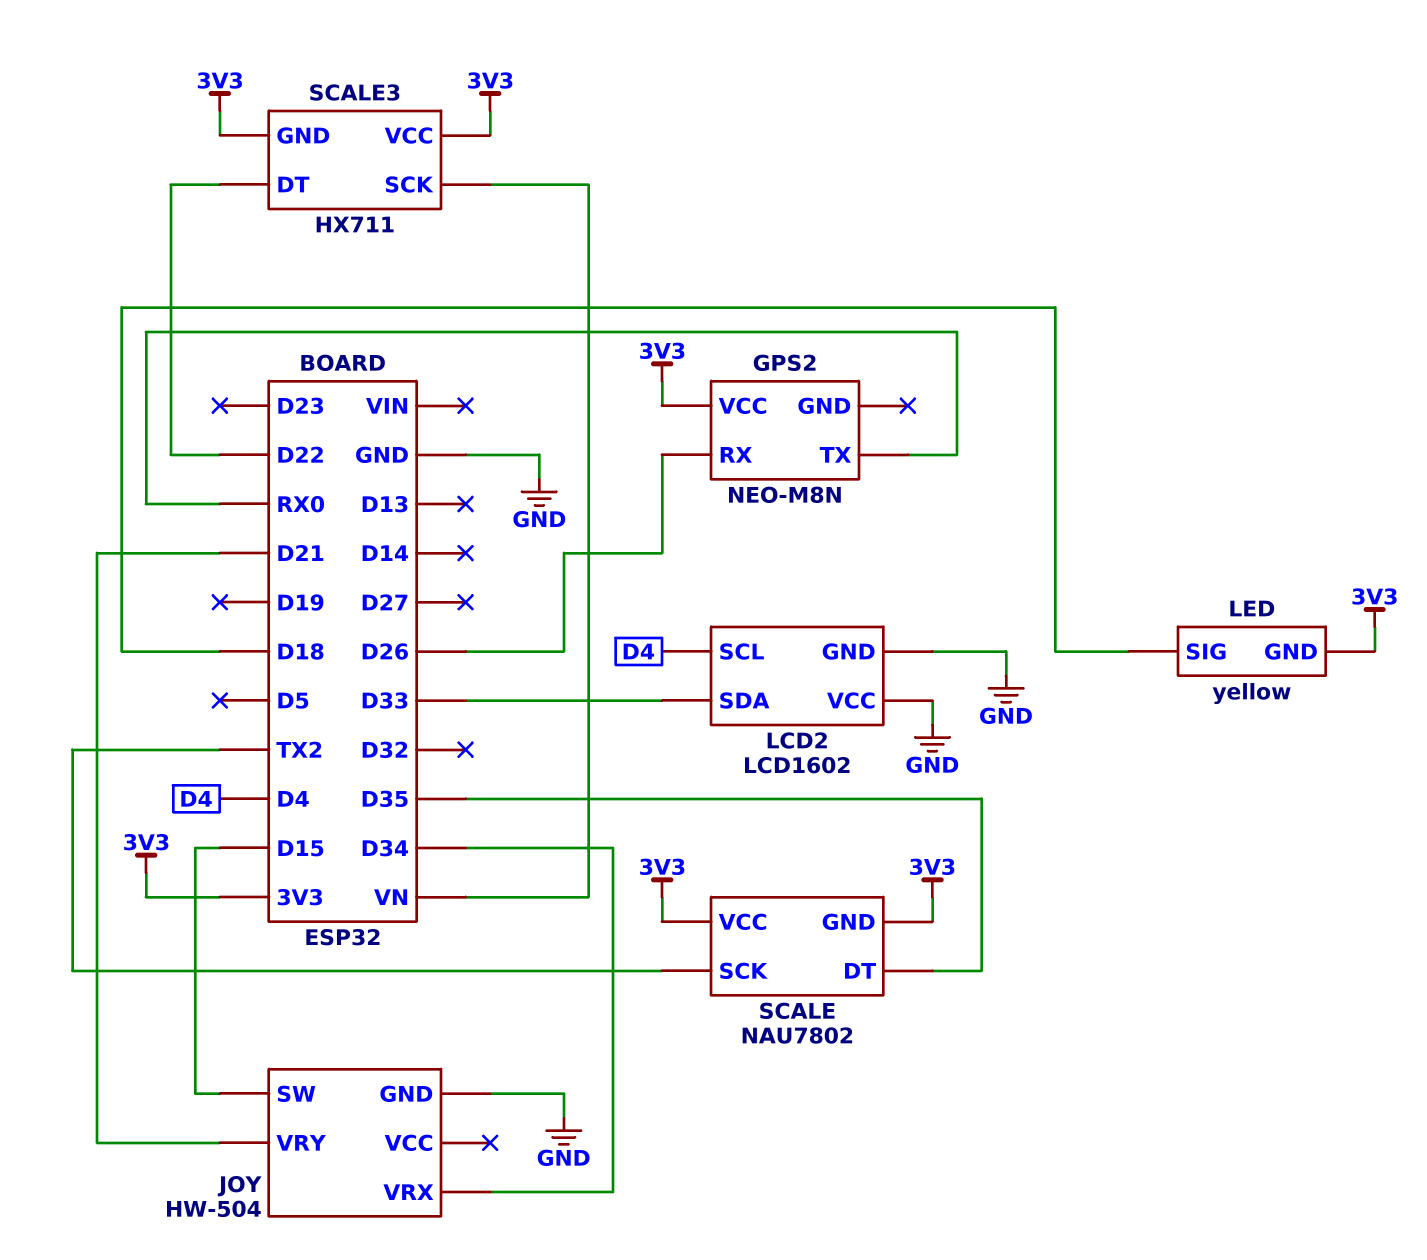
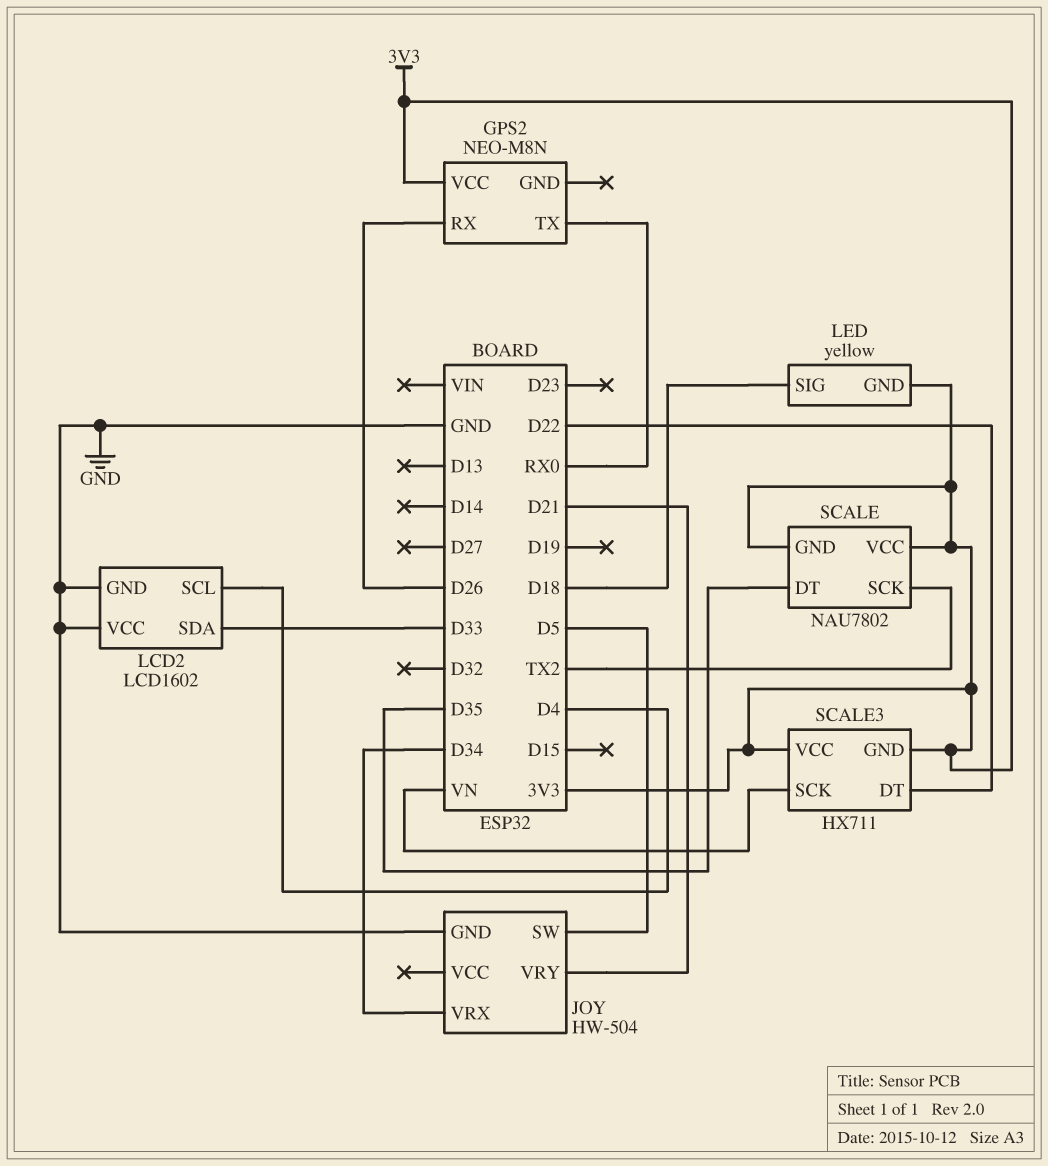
JOY pin SW: D15 -> D5

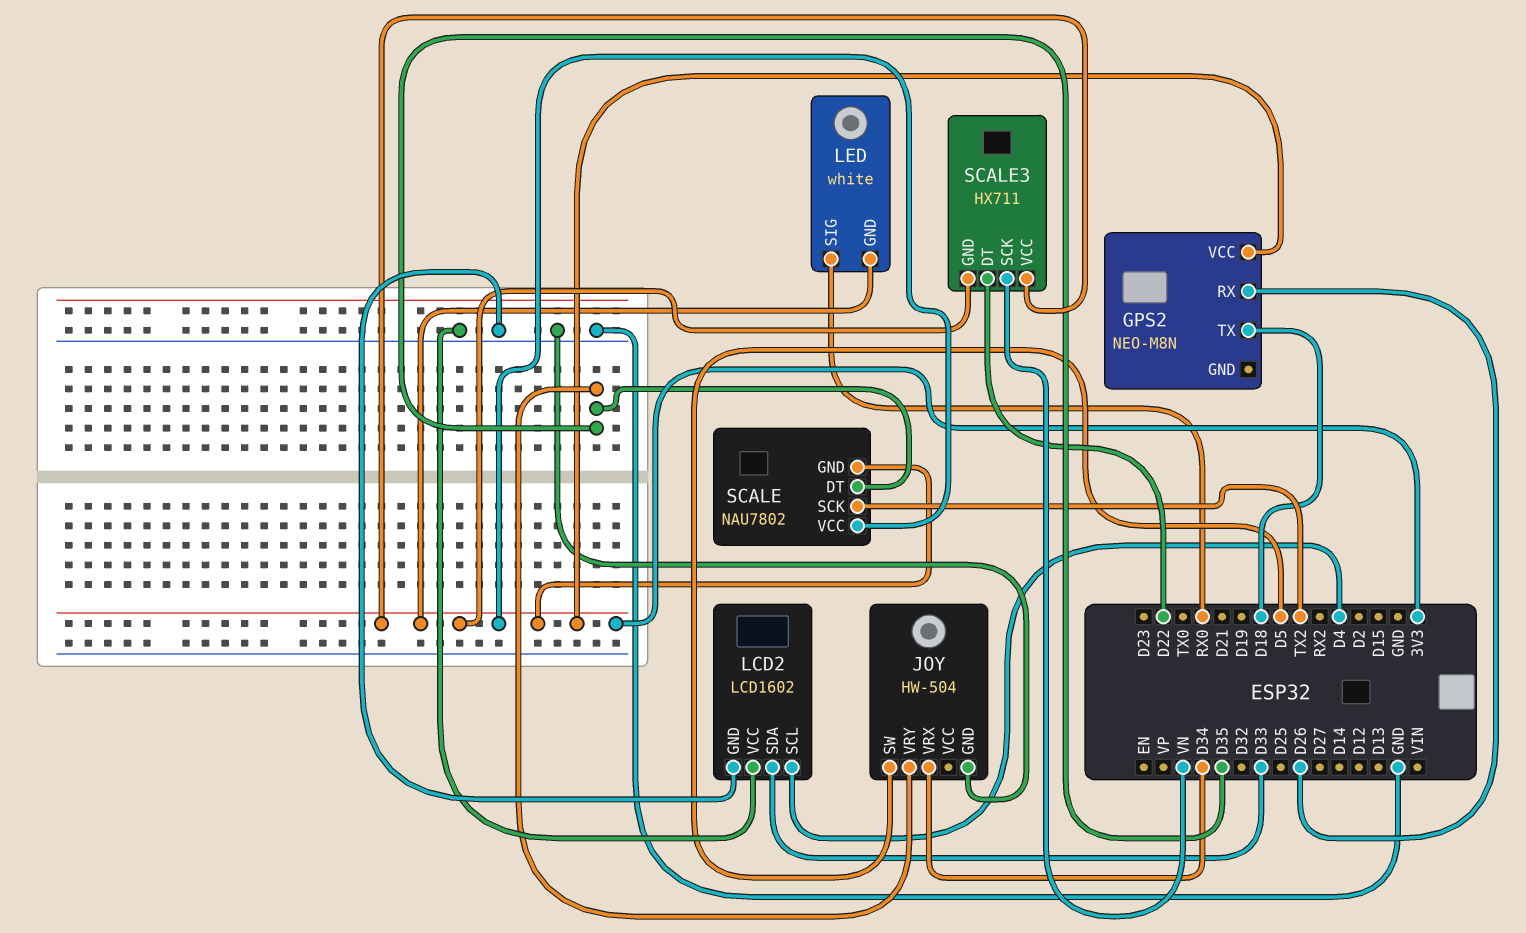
GPS2 pin TX: RX0 -> D18
JOY pin VRY: D21 -> D35
LED: yellow -> white
LED pin SIG: D18 -> RX0

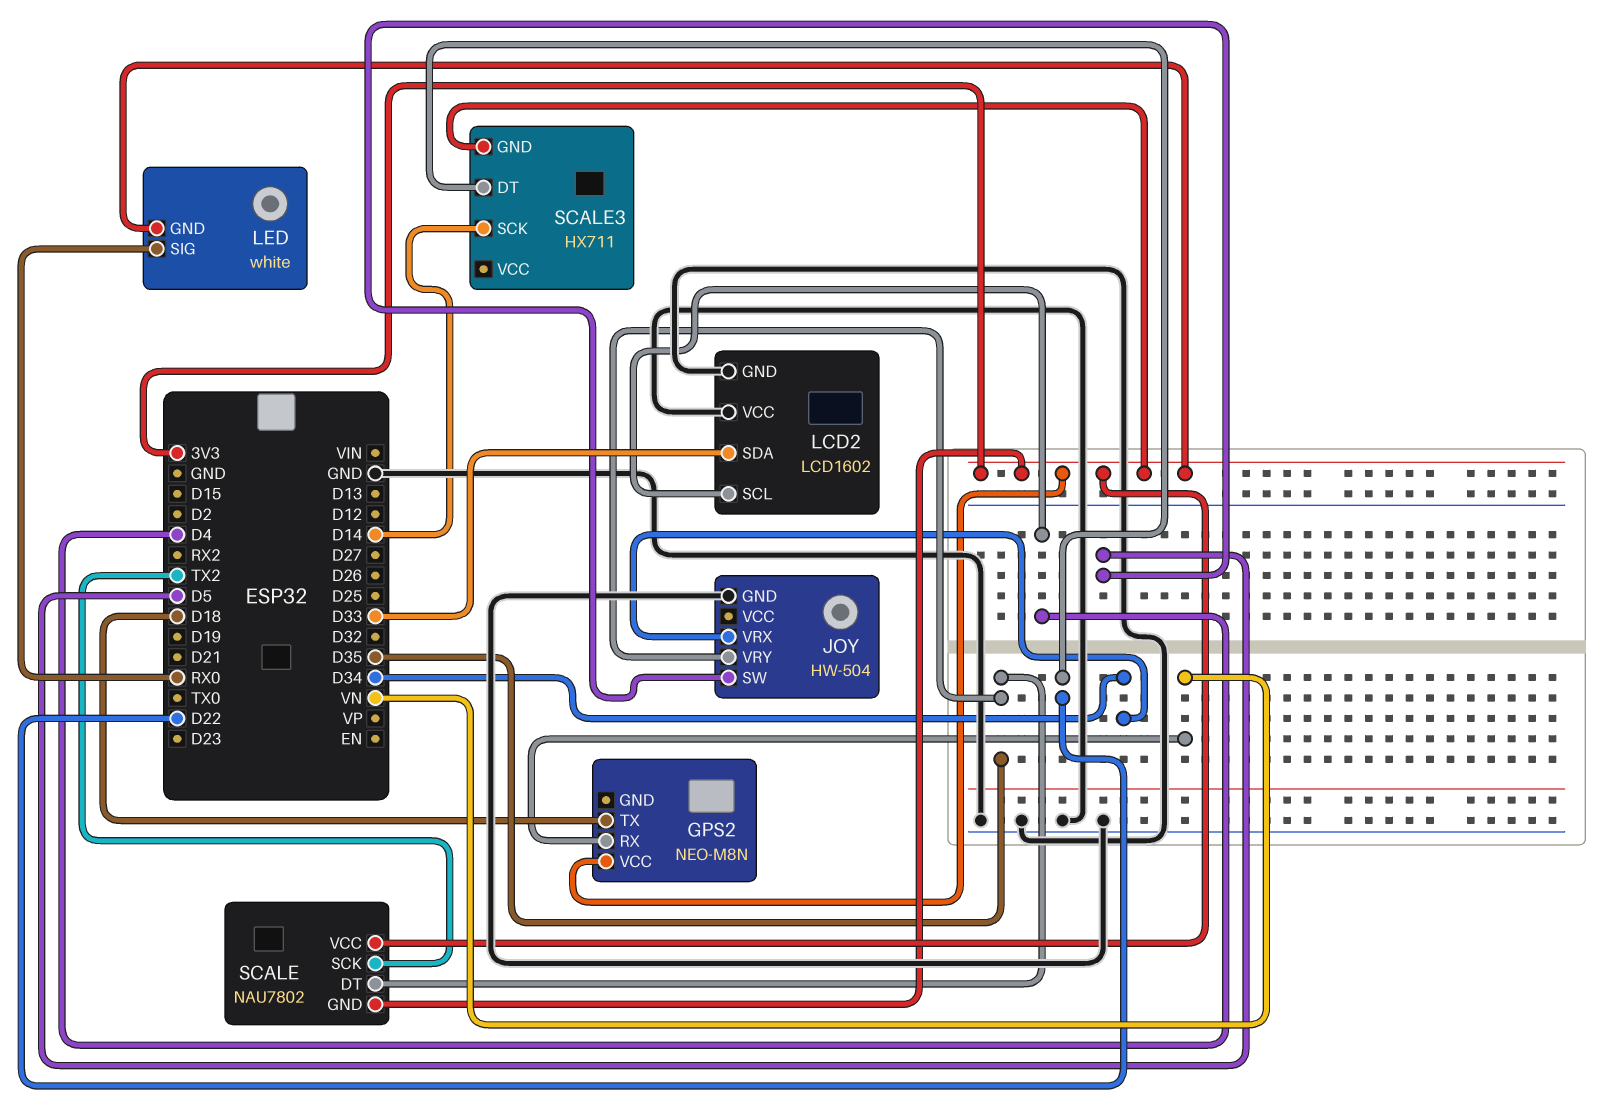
GPS2 pin RX: D26 -> VN
SCALE3 pin SCK: VN -> D14
SCALE3 pin VCC: 3V3 -> none

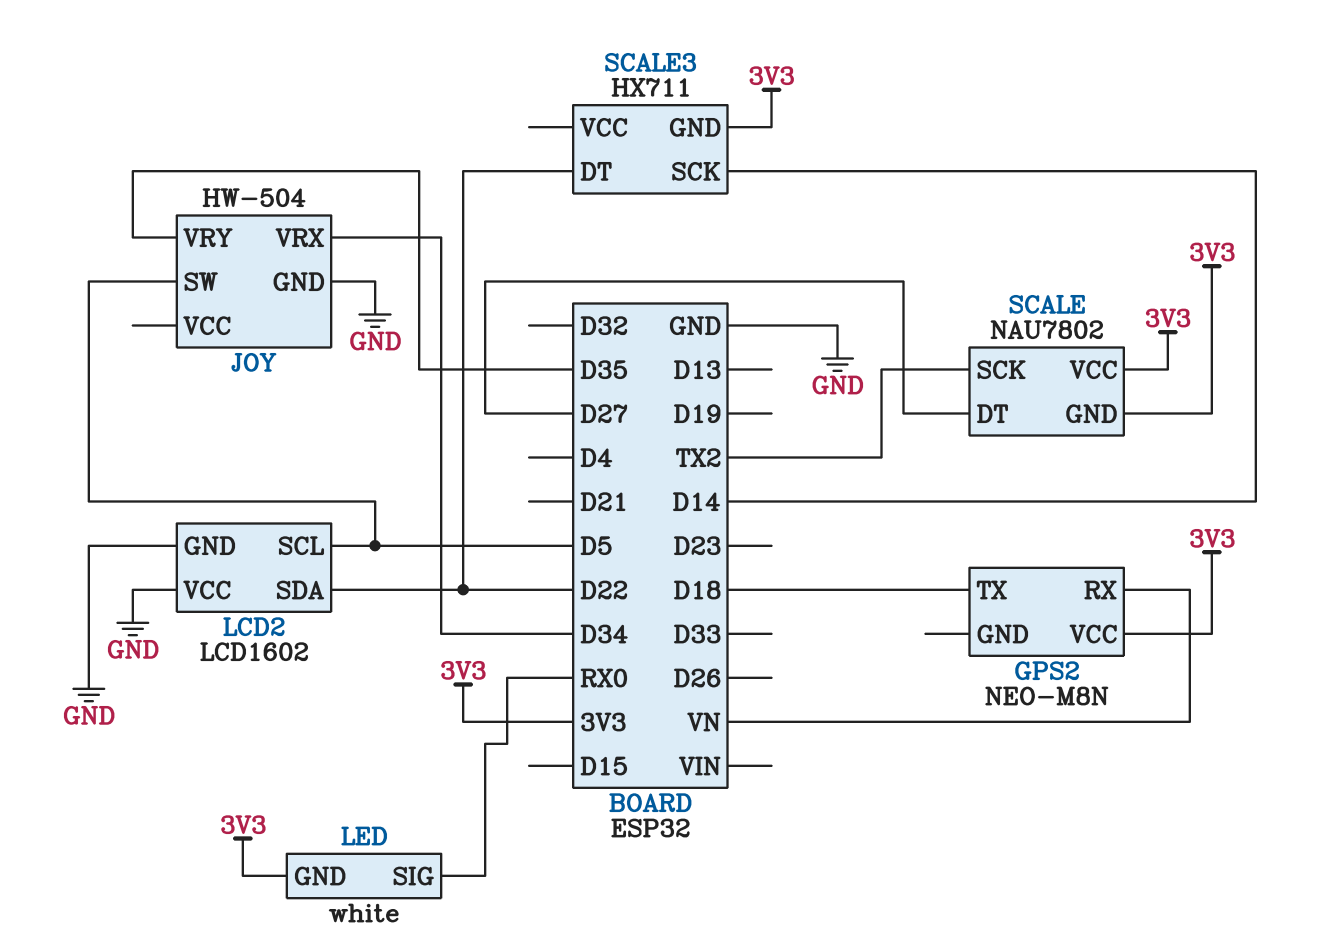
LCD2 pin SCL: D4 -> D5
LCD2 pin SDA: D33 -> D22
SCALE pin DT: D35 -> D27

